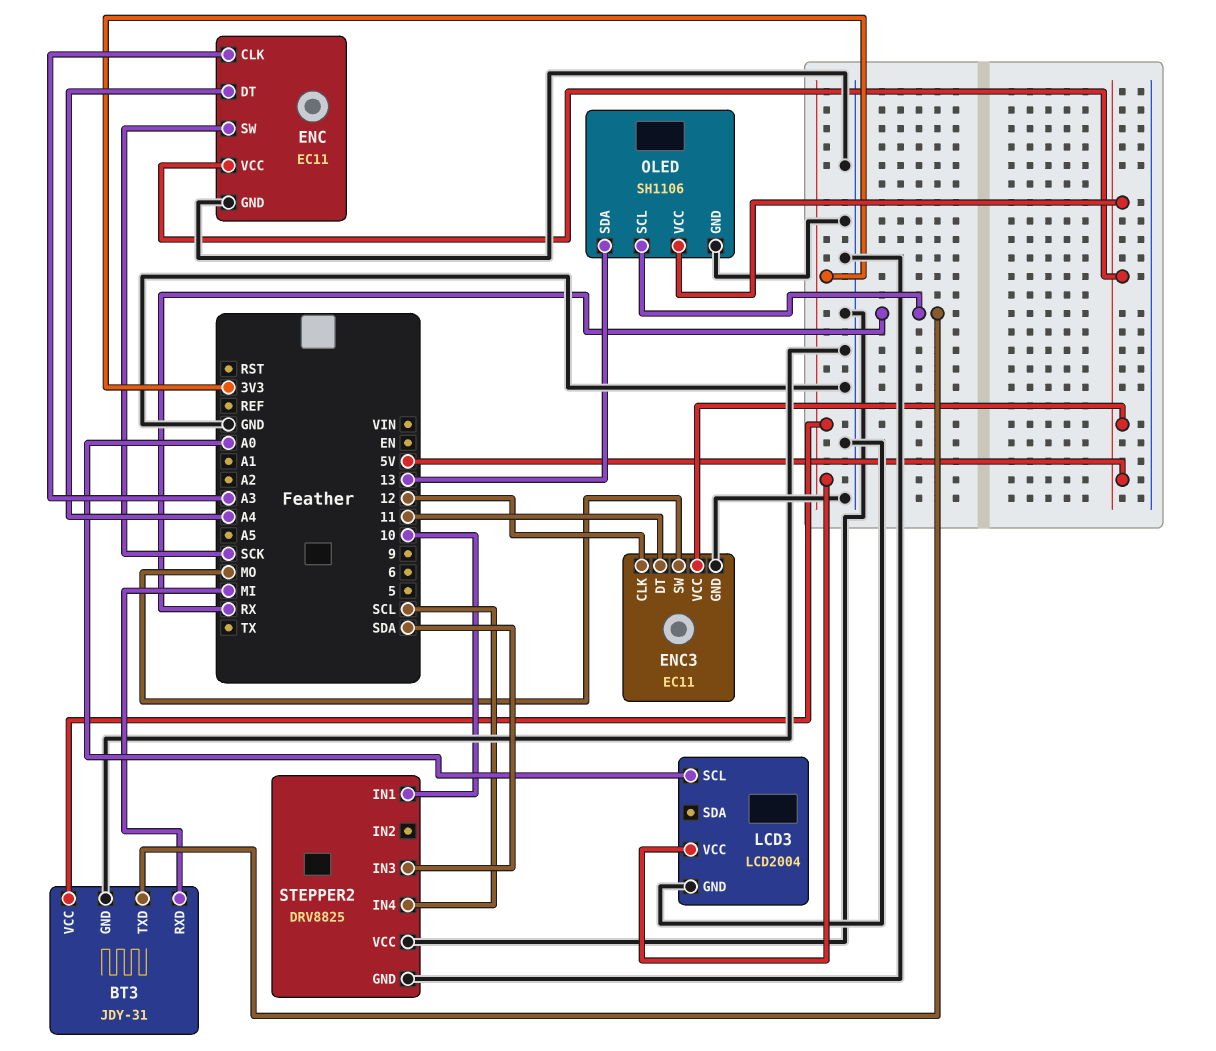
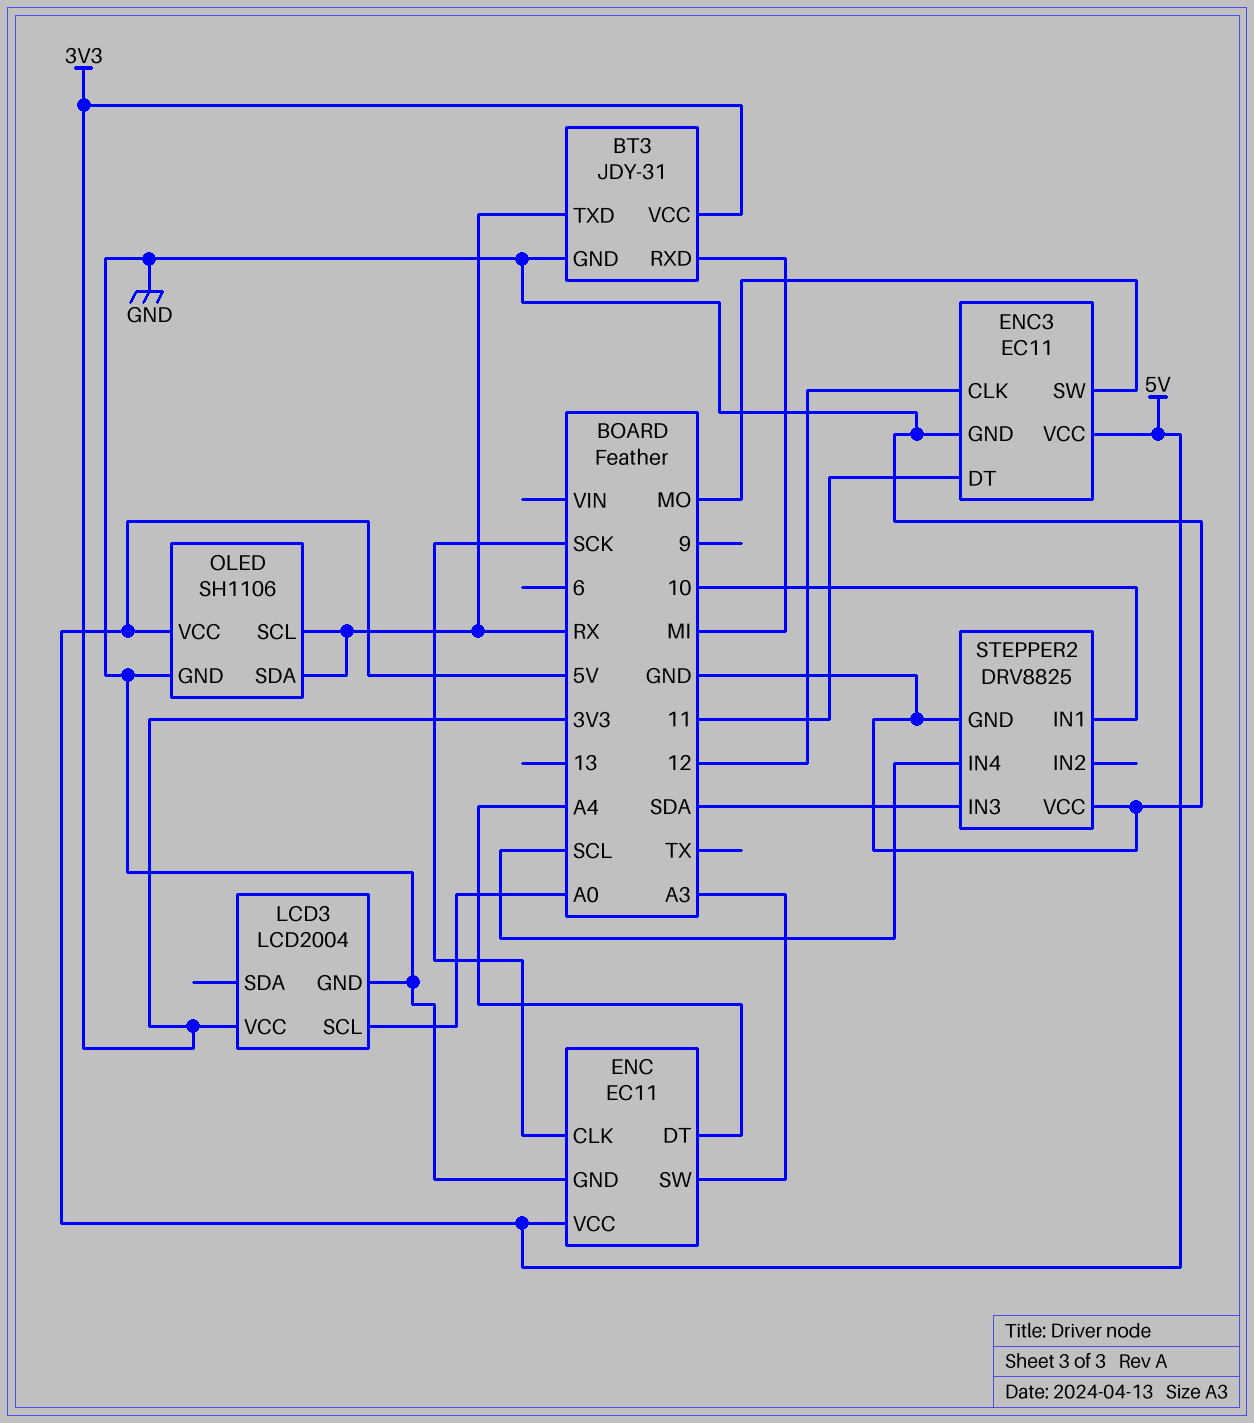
ENC pin CLK: A3 -> SCK
ENC pin SW: SCK -> A3
OLED pin SDA: 13 -> RX

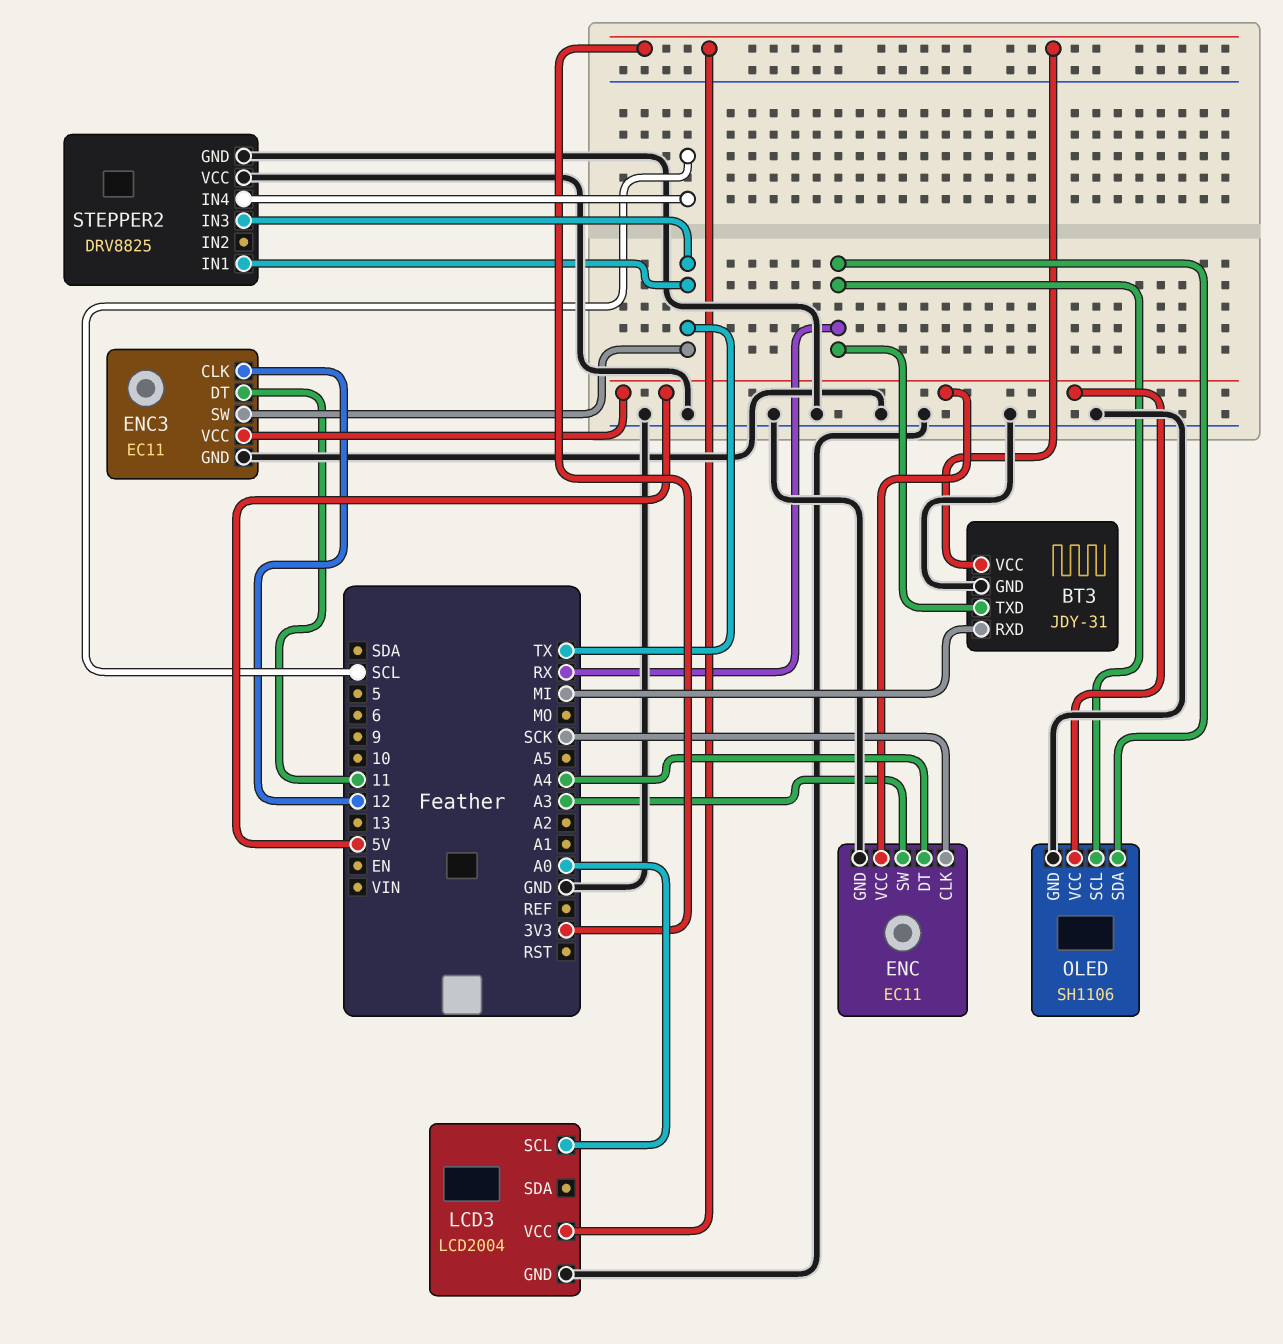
ENC3 pin SW: MO -> TX
STEPPER2 pin IN1: 10 -> TX
STEPPER2 pin IN3: SDA -> TX

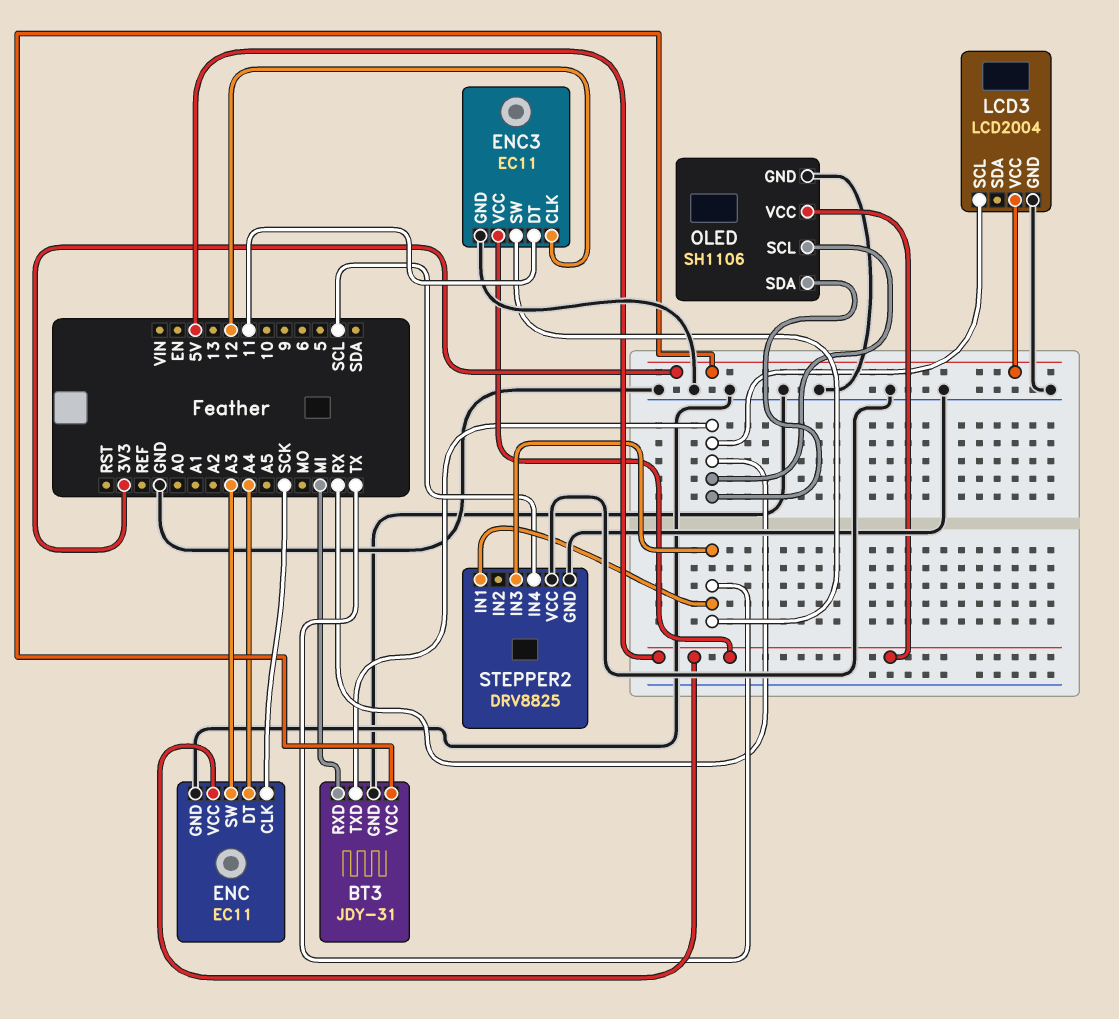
LCD3 pin SCL: A0 -> RX

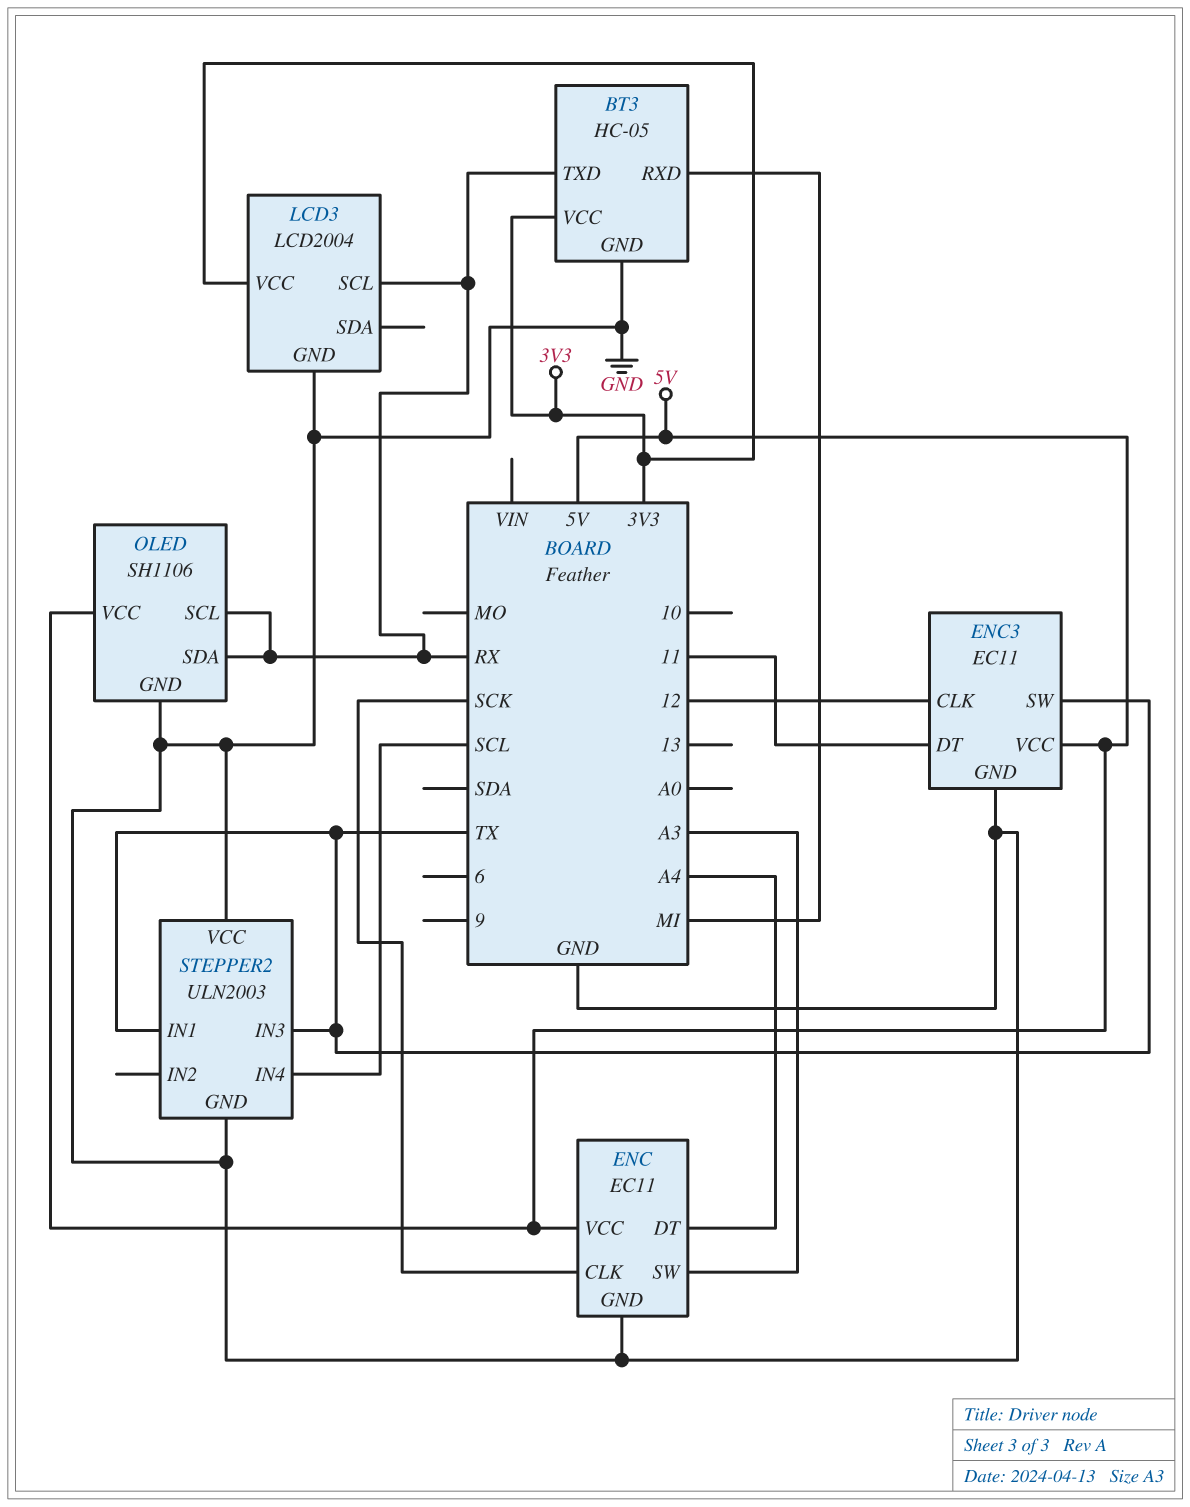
BT3: JDY-31 -> HC-05
STEPPER2: DRV8825 -> ULN2003

